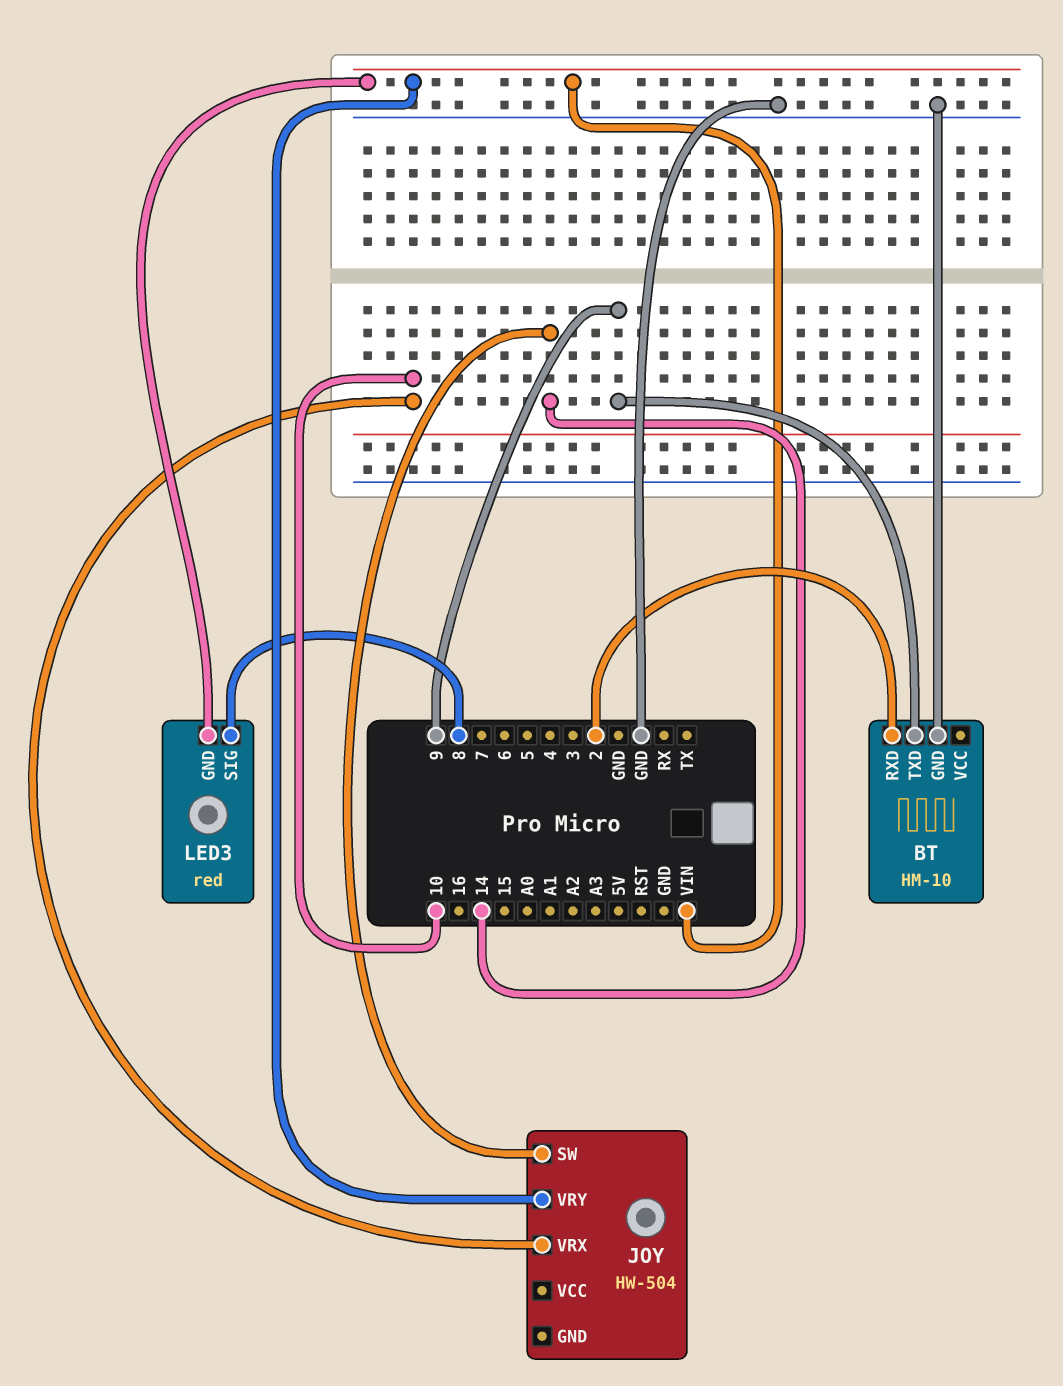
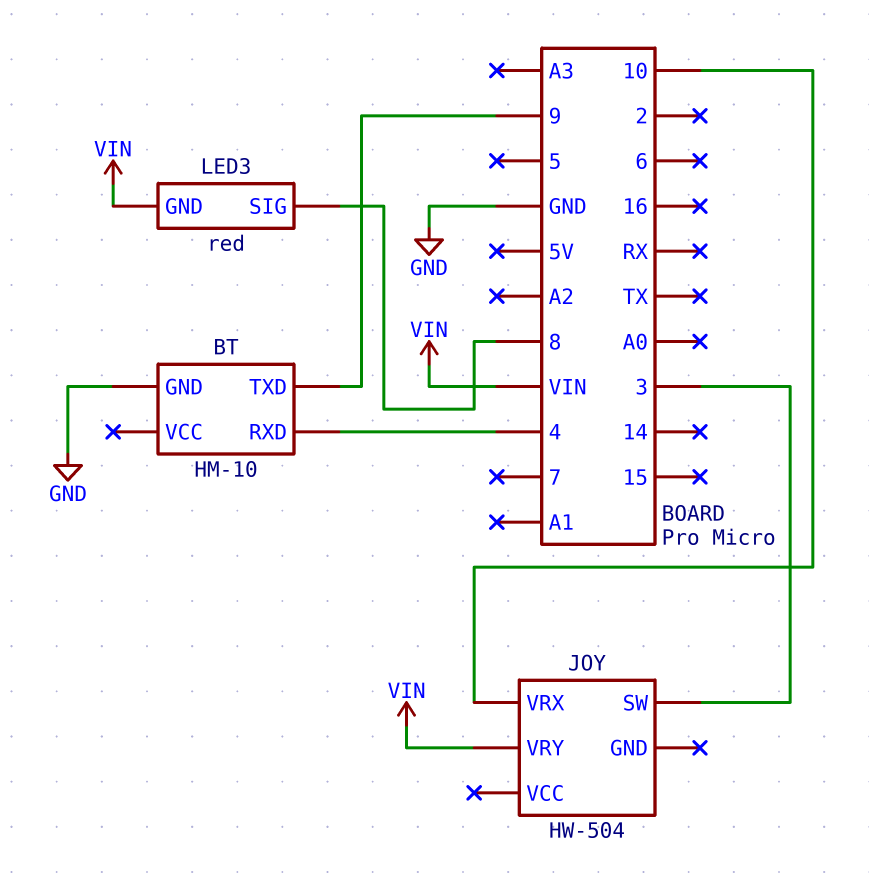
BT pin RXD: 2 -> 4
JOY pin SW: 14 -> 3

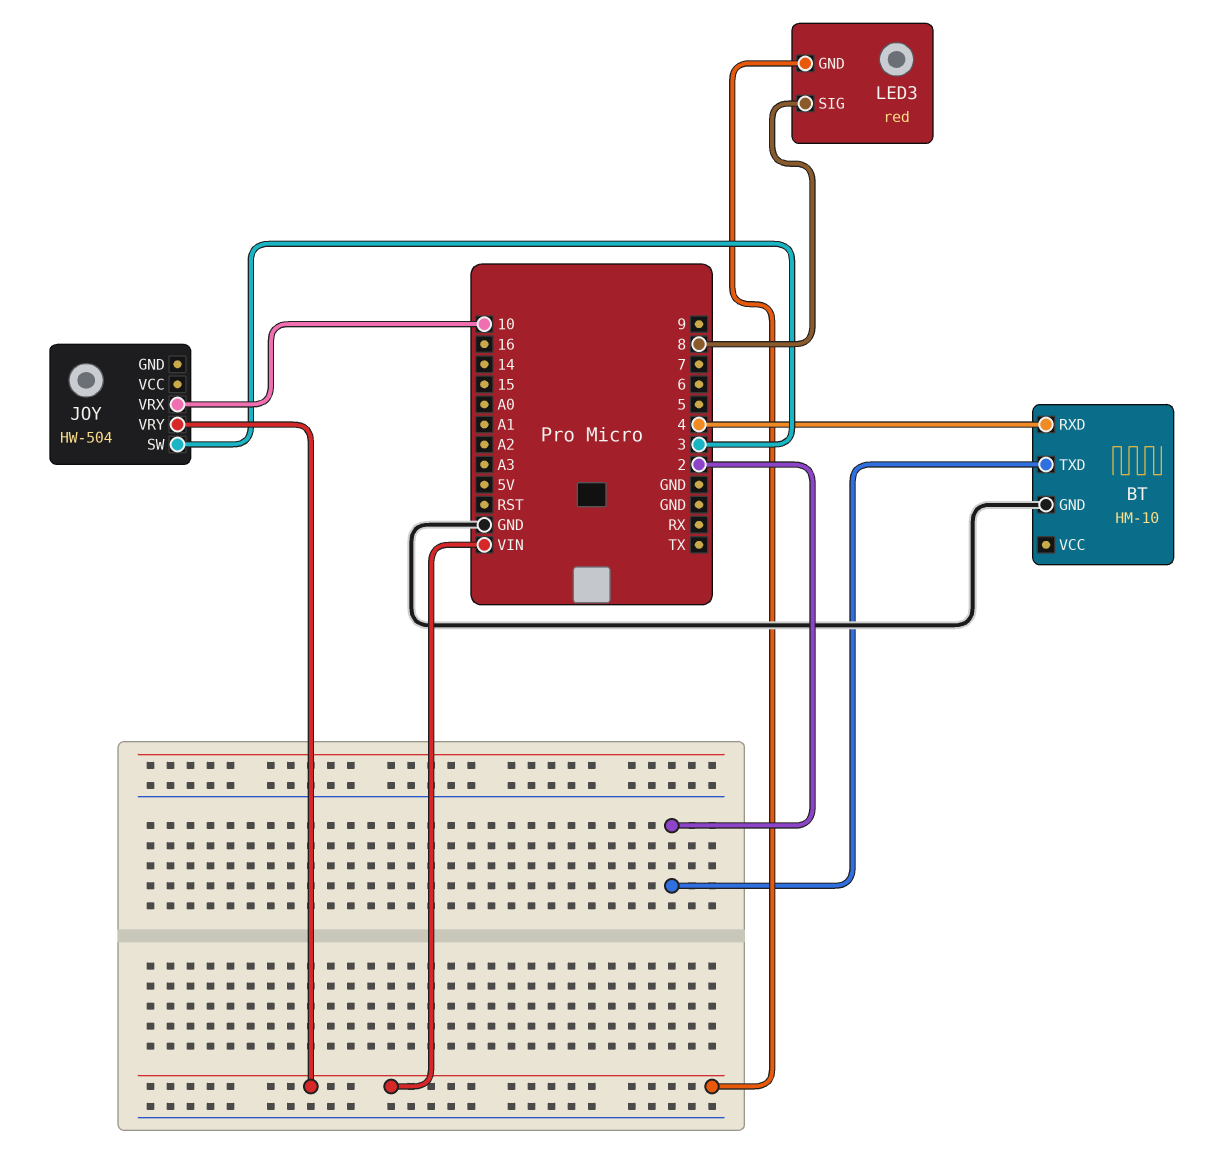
BT pin TXD: 9 -> 2

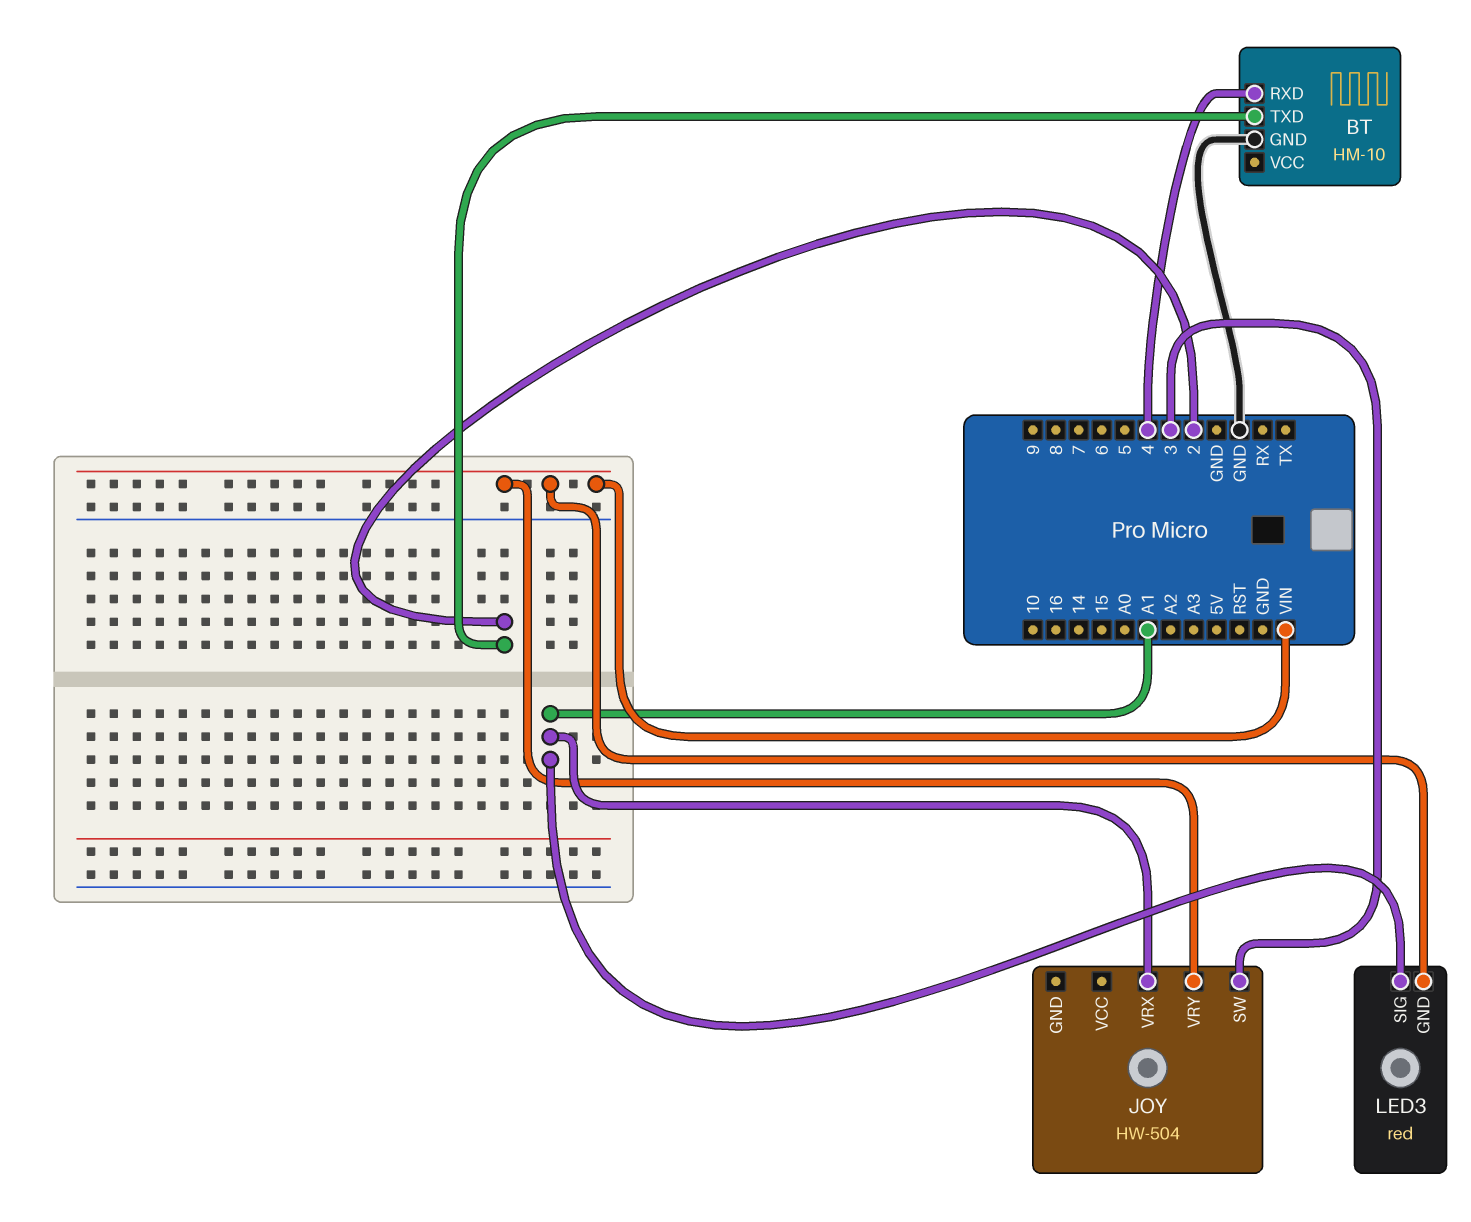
JOY pin VRX: 10 -> A1
LED3 pin SIG: 8 -> A1

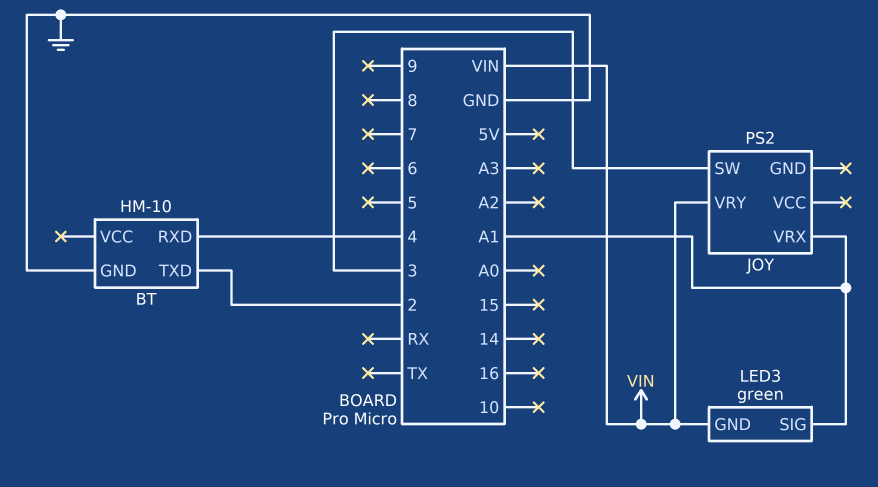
JOY: HW-504 -> PS2
LED3: red -> green

